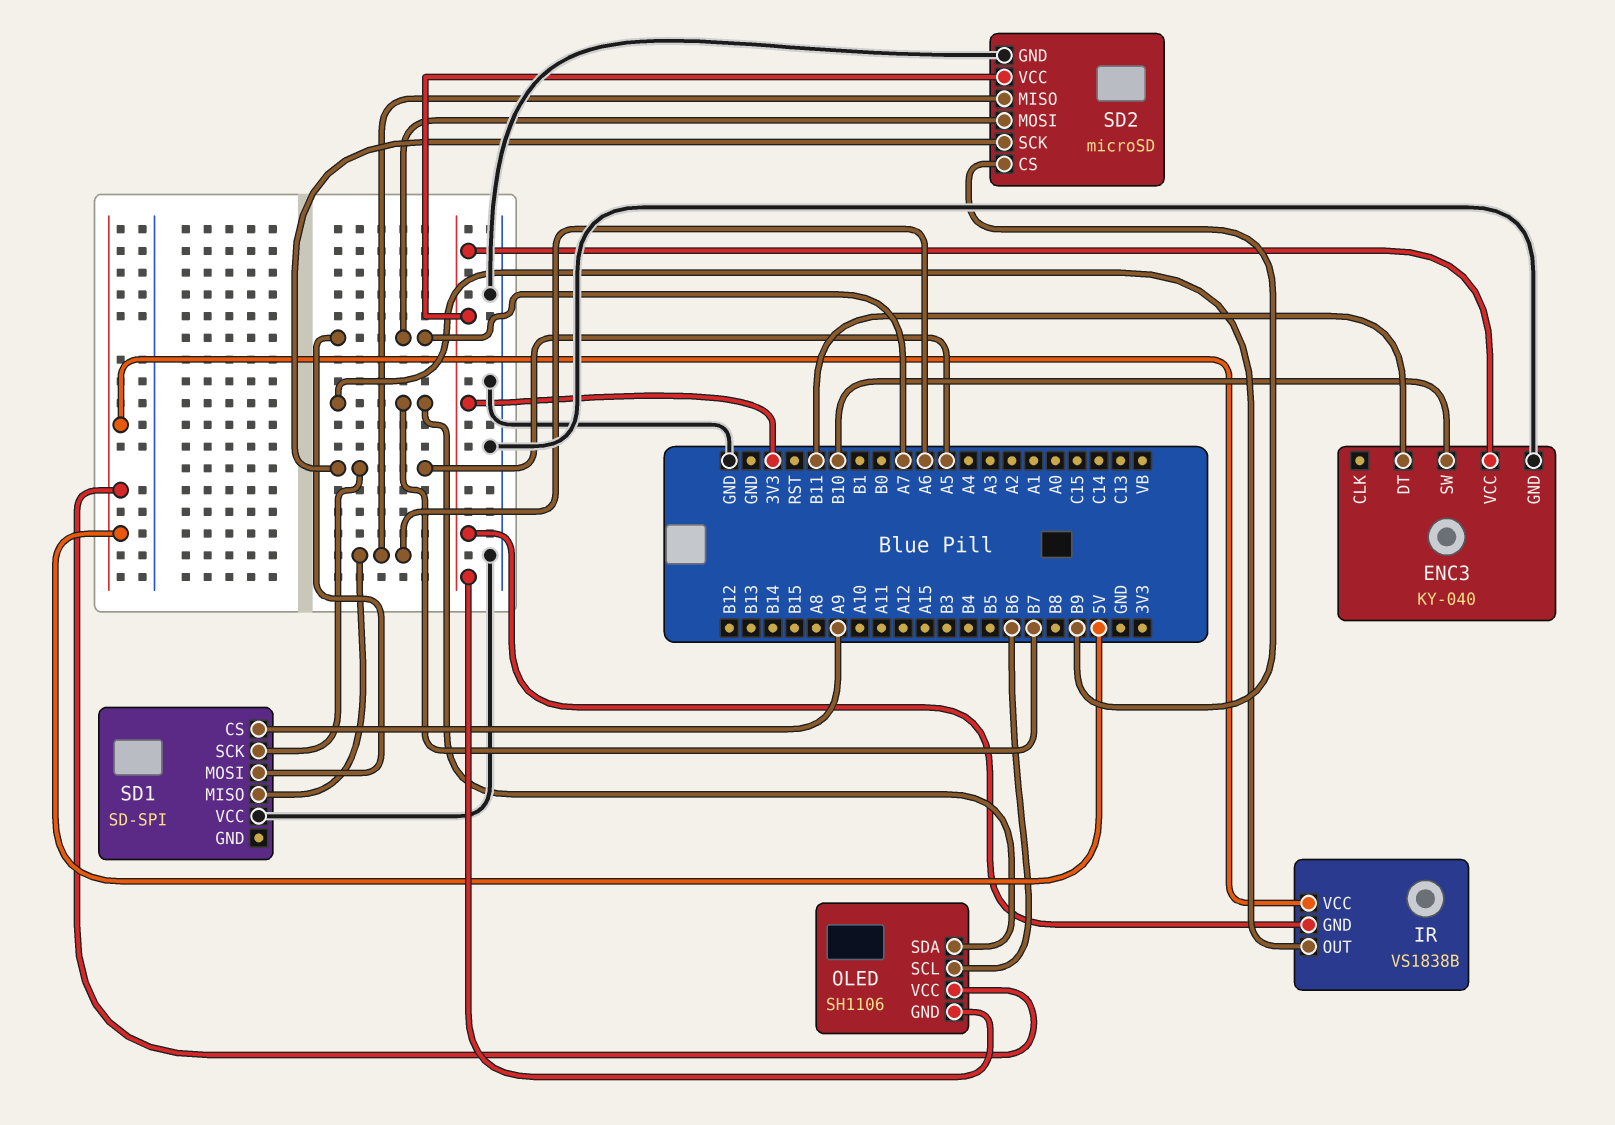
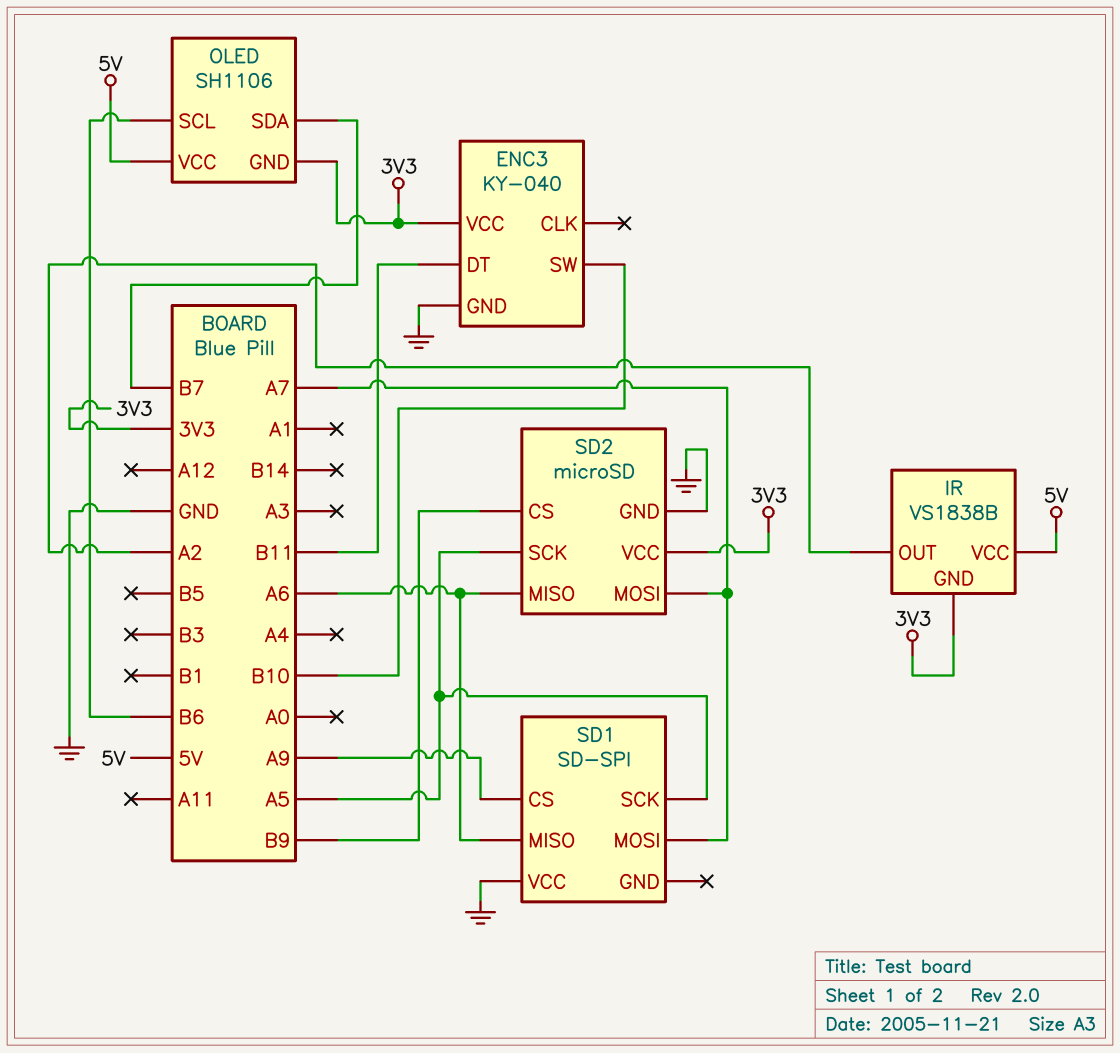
IR pin OUT: B7 -> A2

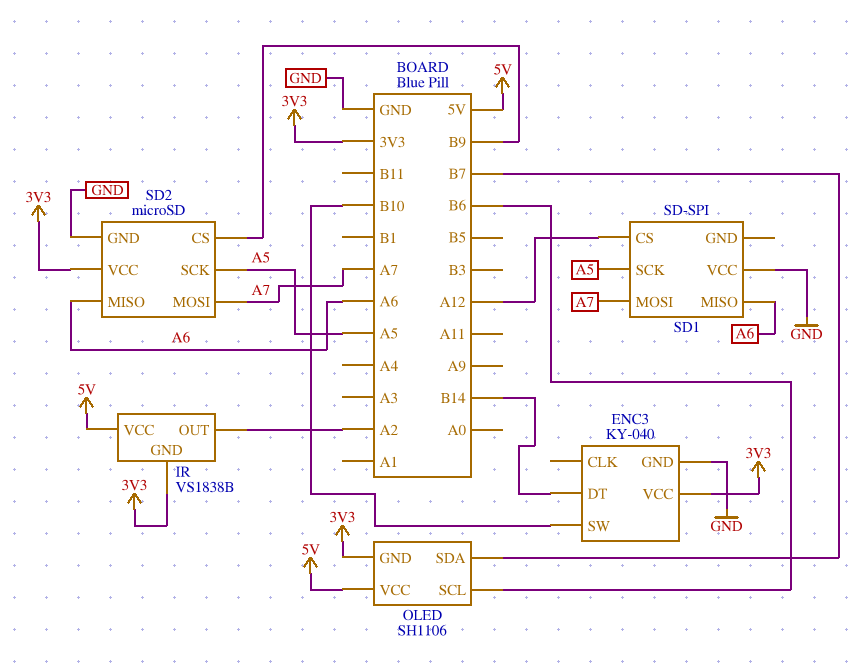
ENC3 pin DT: B11 -> B14
SD1 pin CS: A9 -> A12

